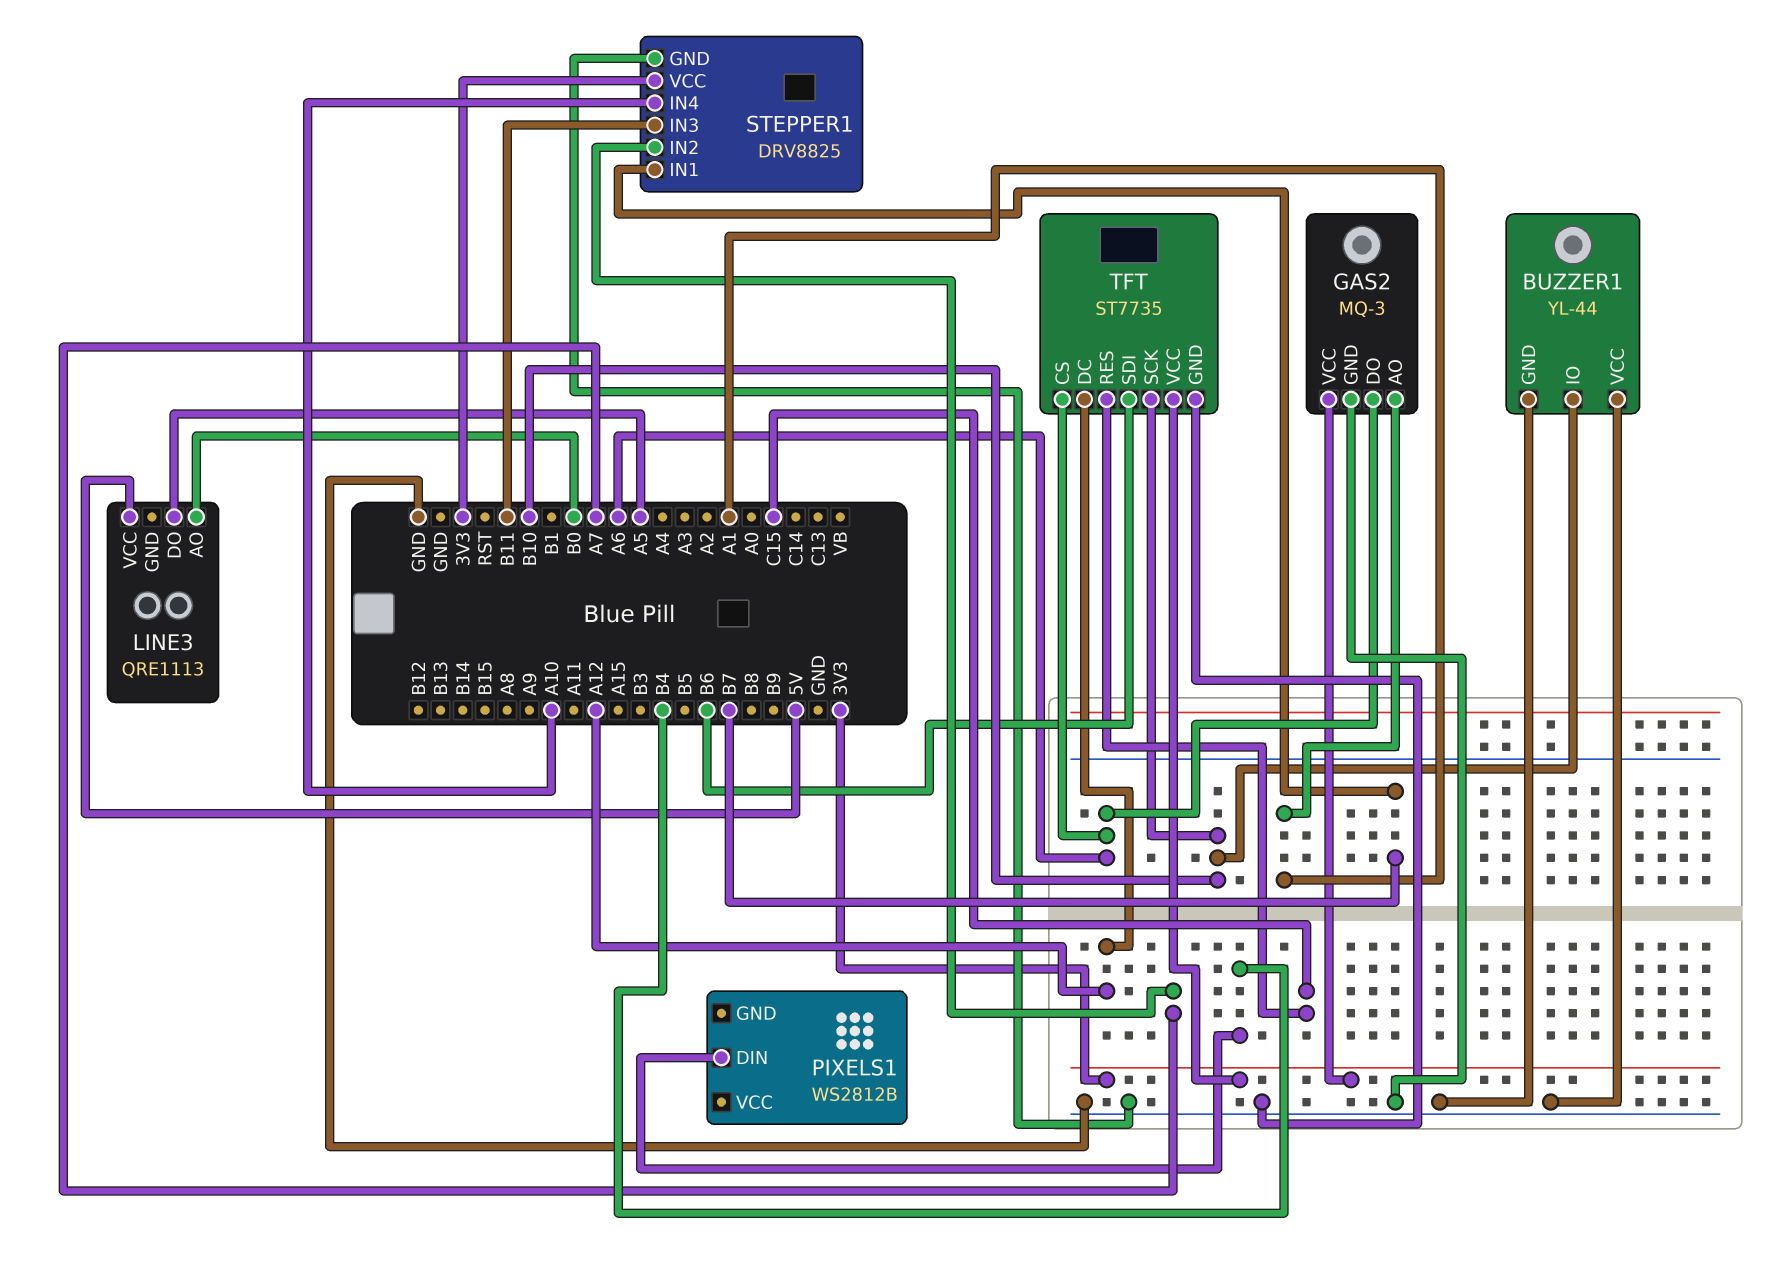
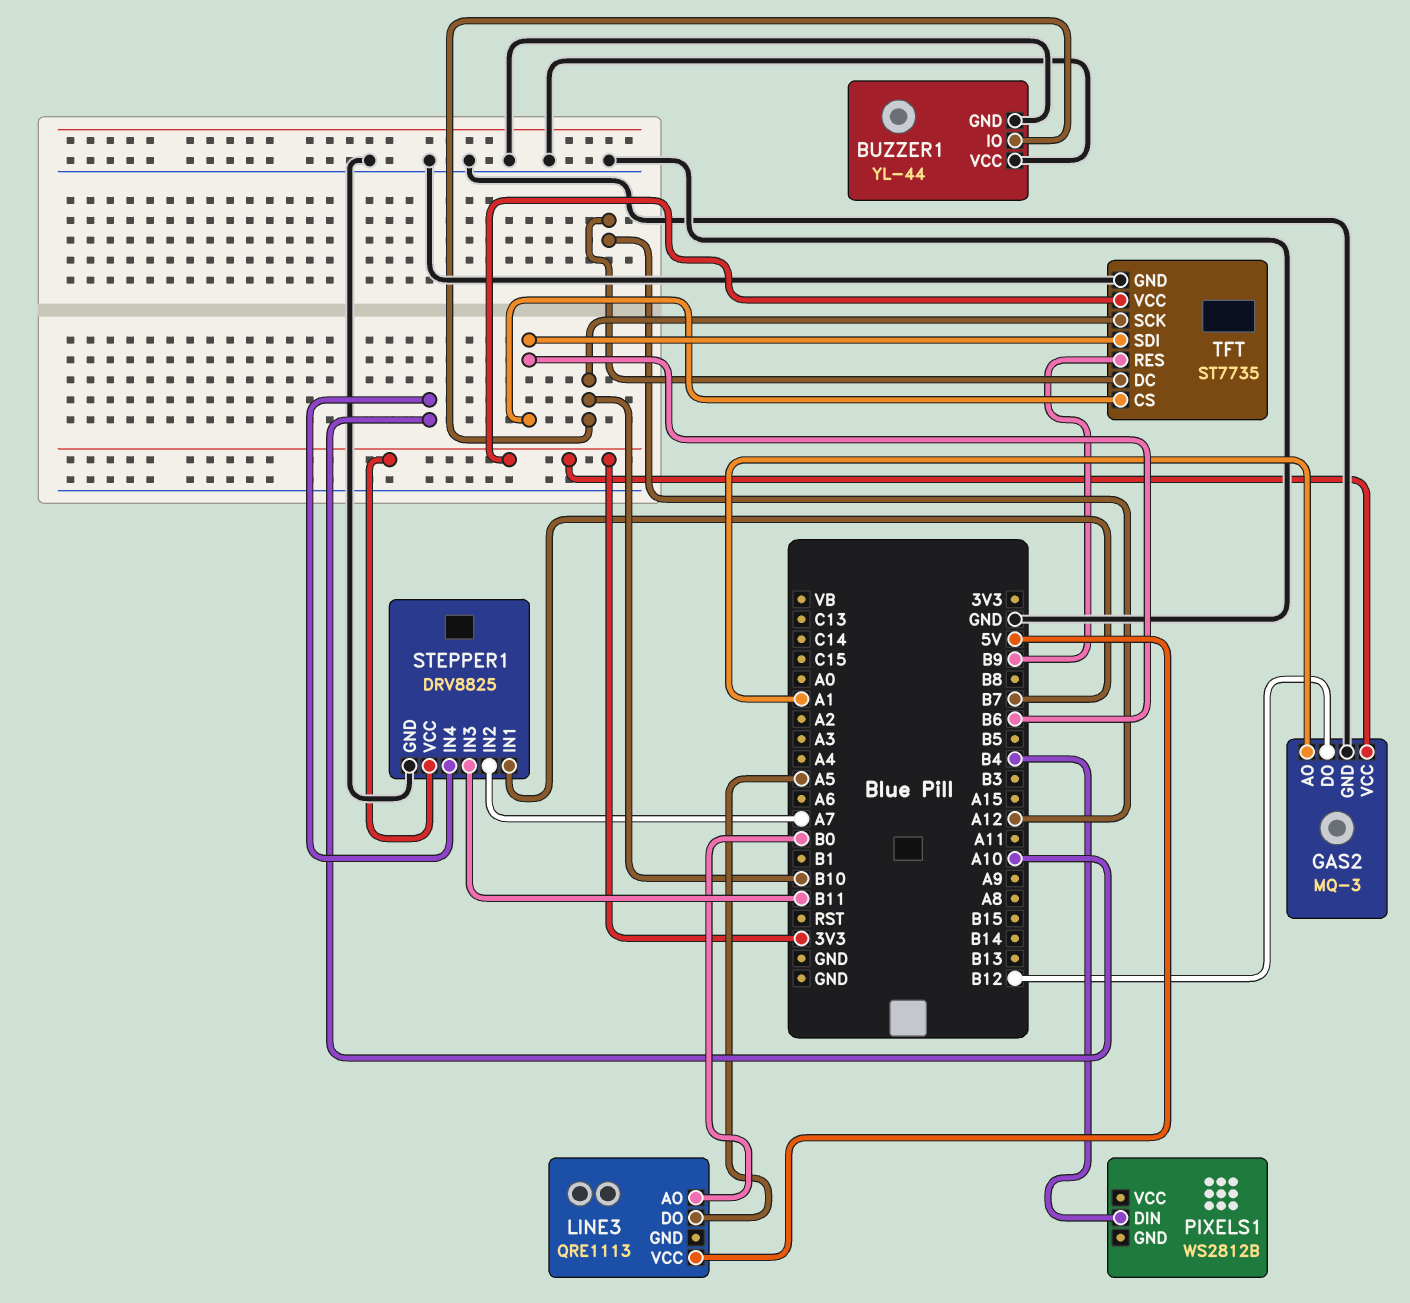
GAS2 pin DO: A6 -> B12
TFT pin CS: A6 -> B6
TFT pin RES: C15 -> B9

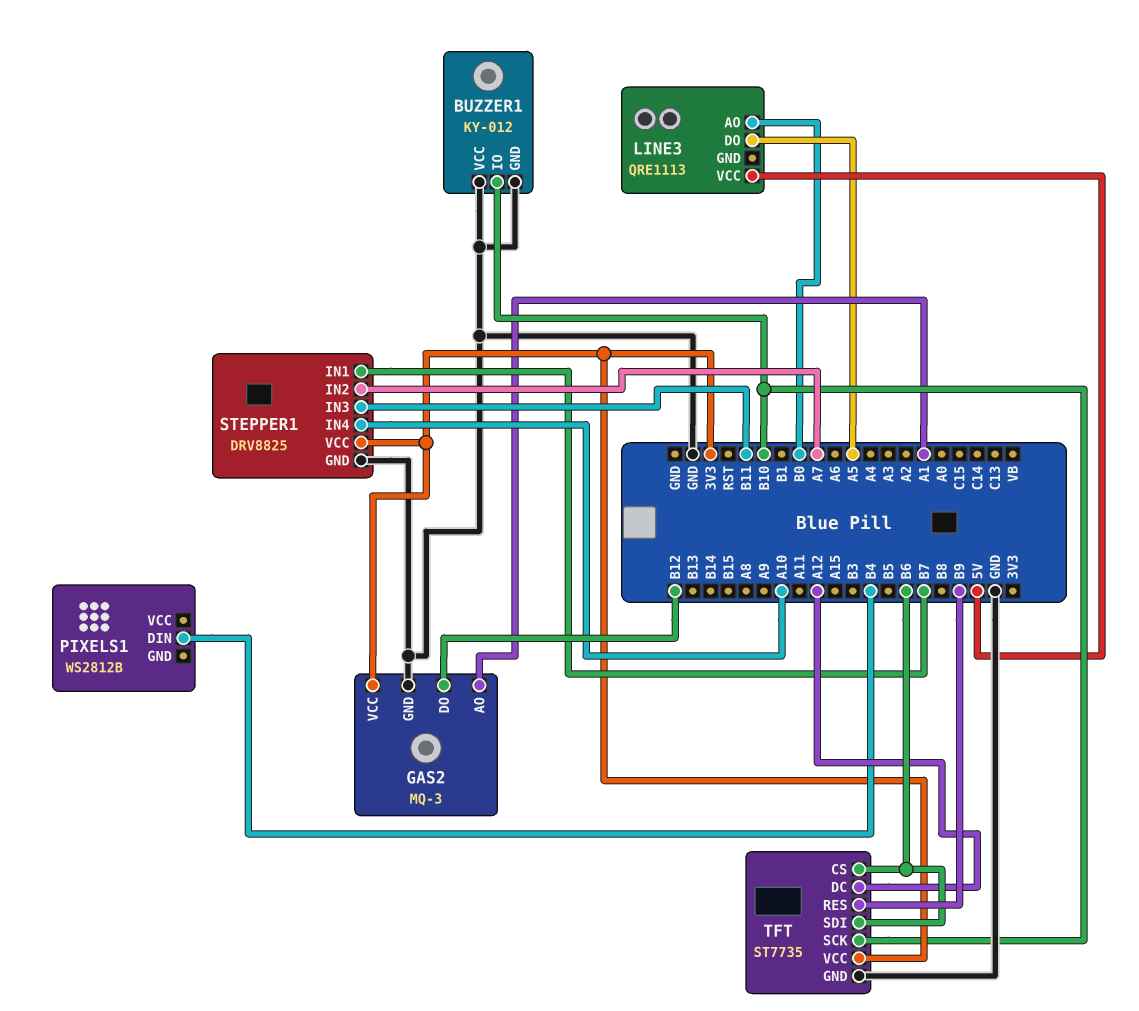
BUZZER1: YL-44 -> KY-012

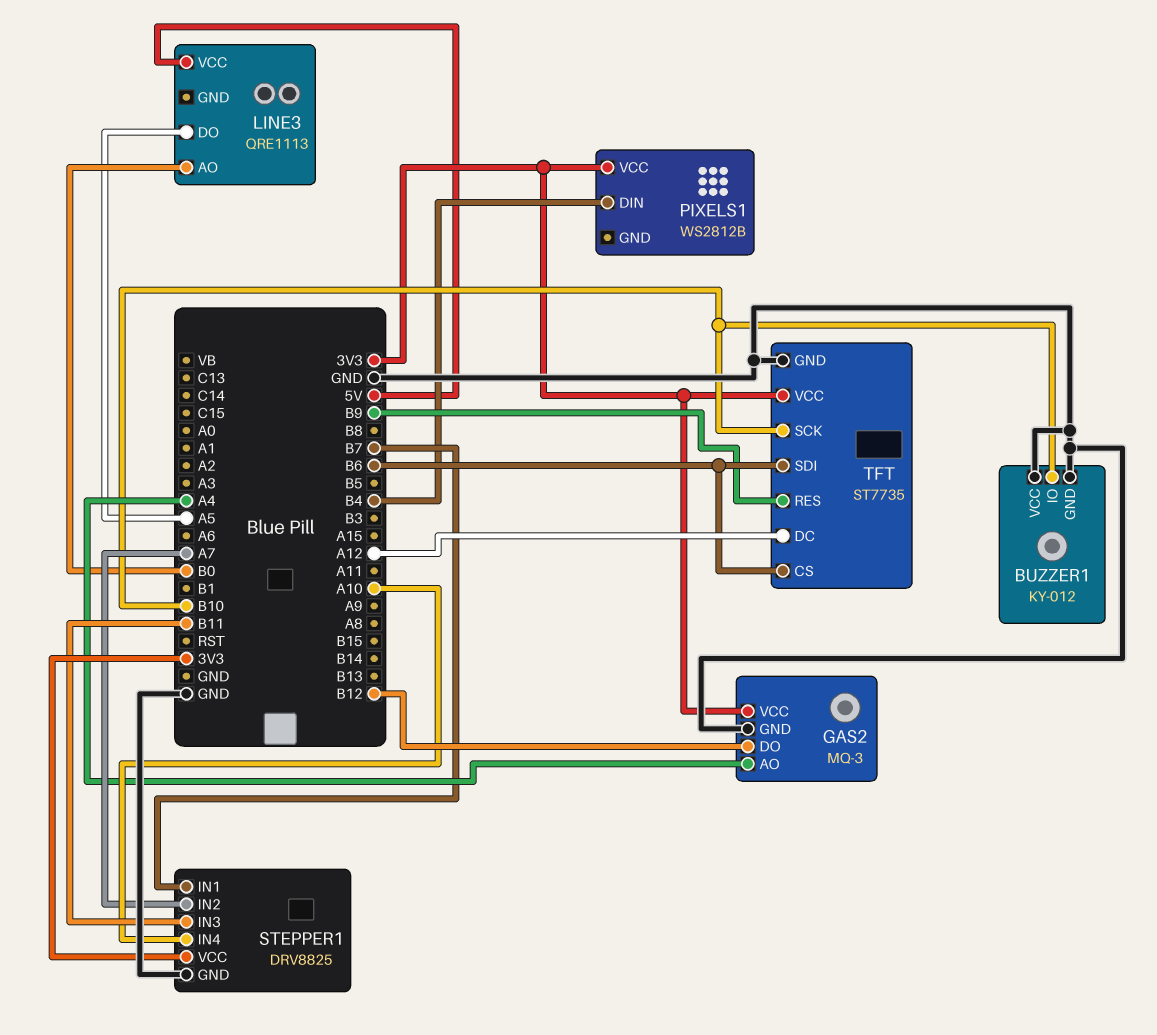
GAS2 pin AO: A1 -> A4
PIXELS1 pin VCC: none -> 3V3

